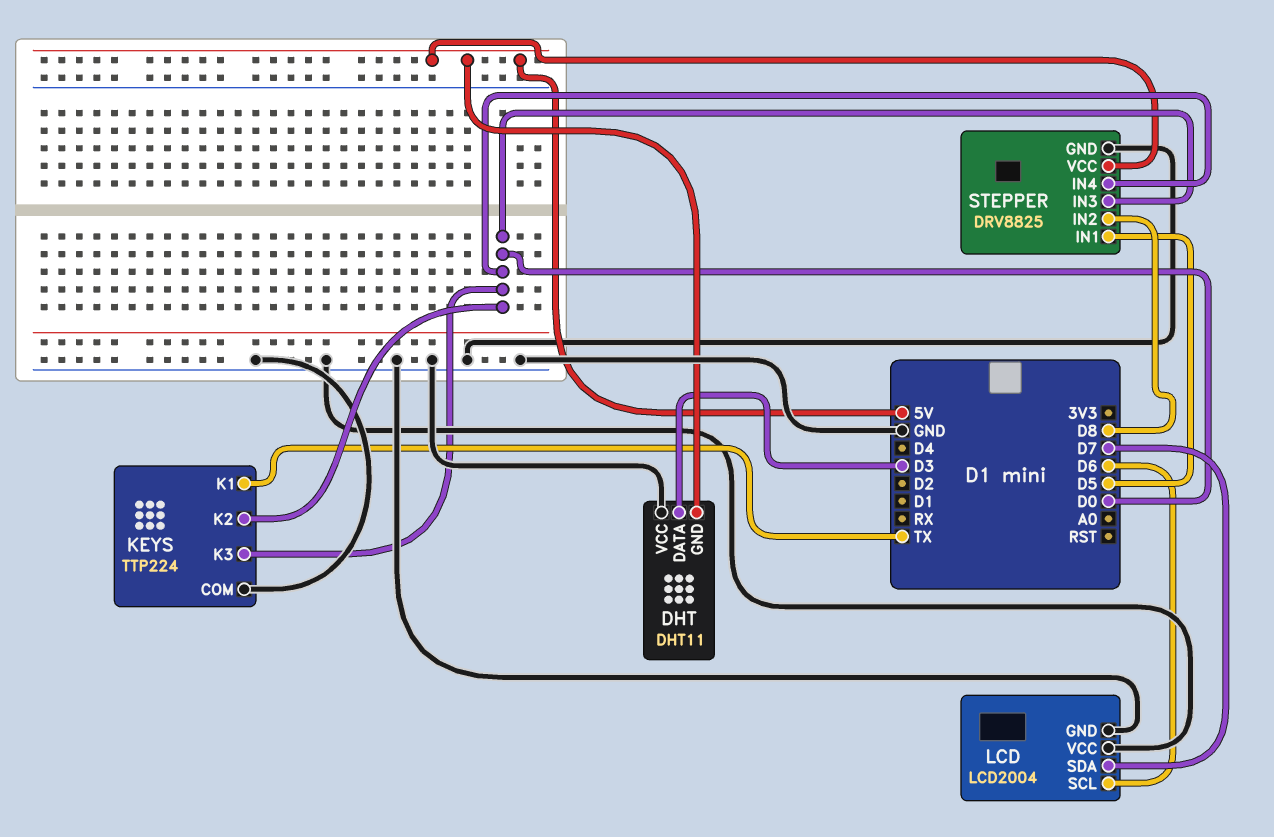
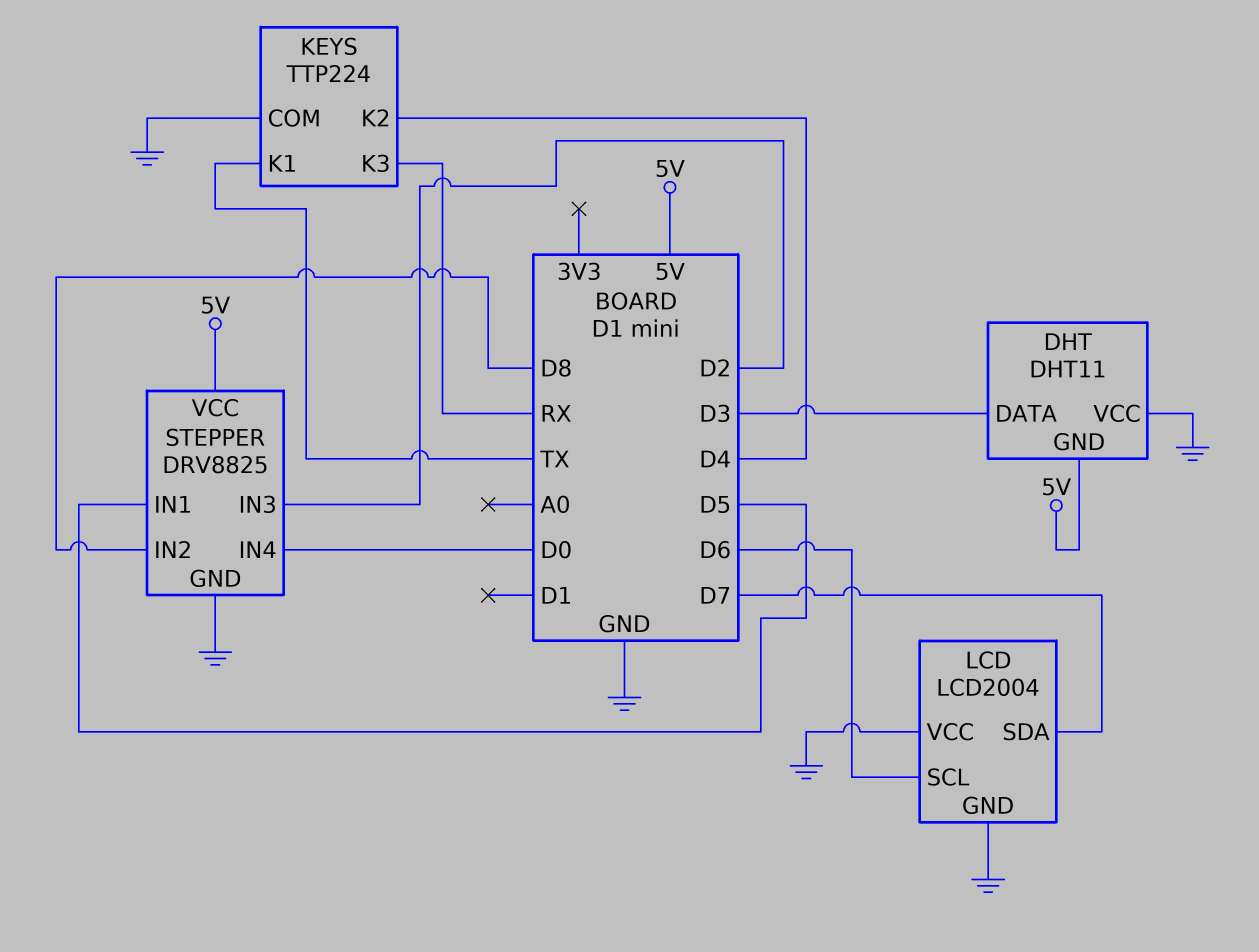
KEYS pin K2: D0 -> D4
KEYS pin K3: D0 -> RX
STEPPER pin IN3: D0 -> D2

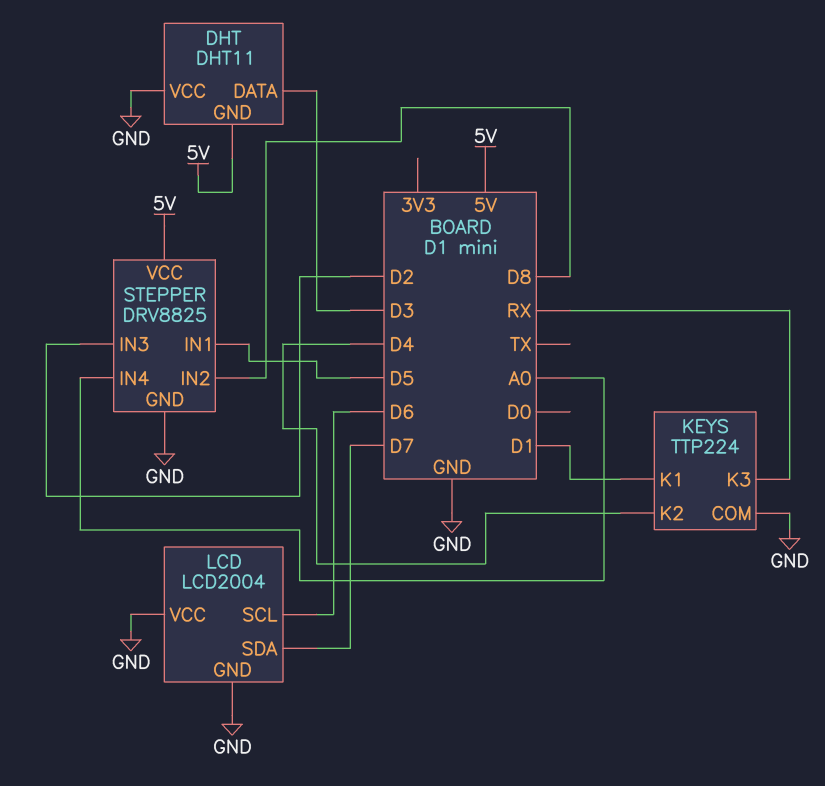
KEYS pin K1: TX -> D1
STEPPER pin IN4: D0 -> A0

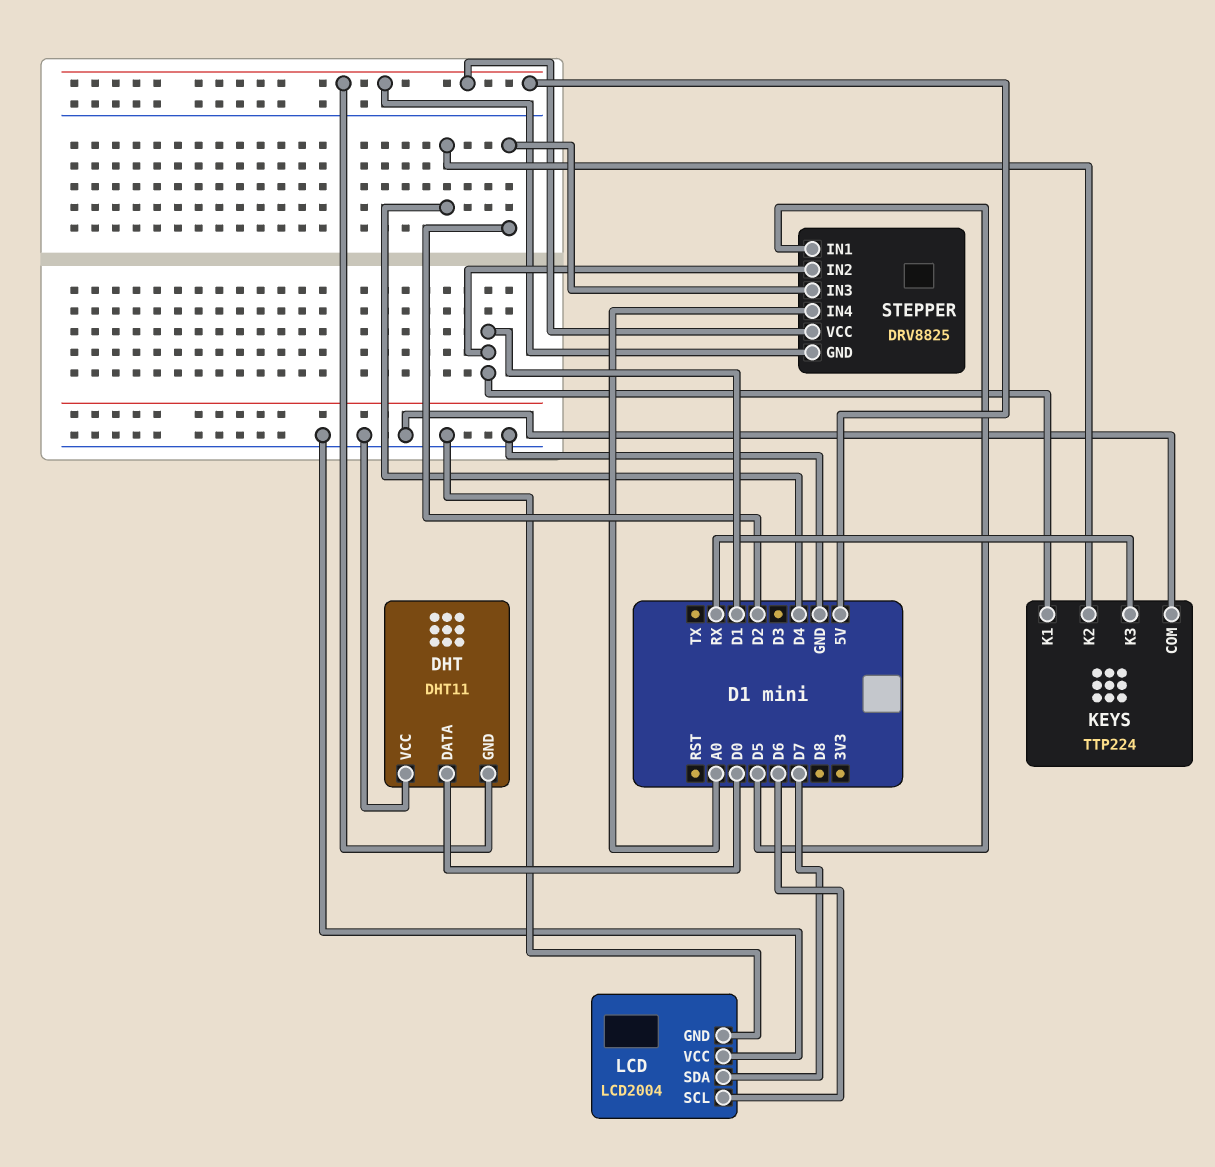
DHT pin DATA: D3 -> D0
STEPPER pin GND: GND -> 5V
STEPPER pin IN2: D8 -> D1

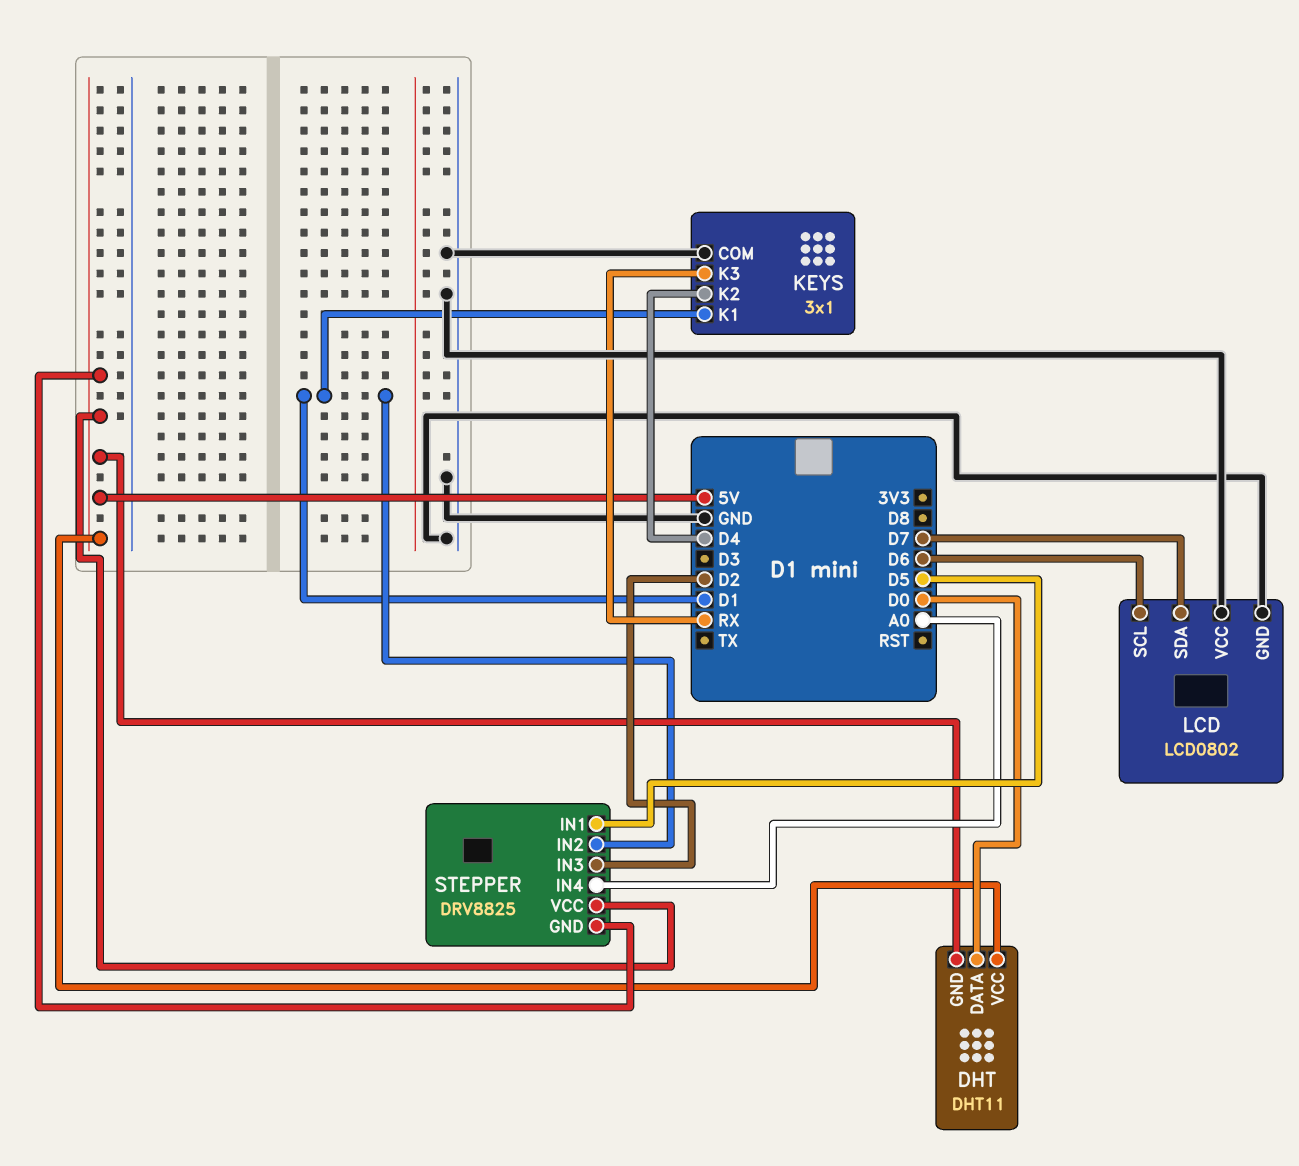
DHT pin VCC: GND -> 5V
KEYS: TTP224 -> 3x1
LCD: LCD2004 -> LCD0802

